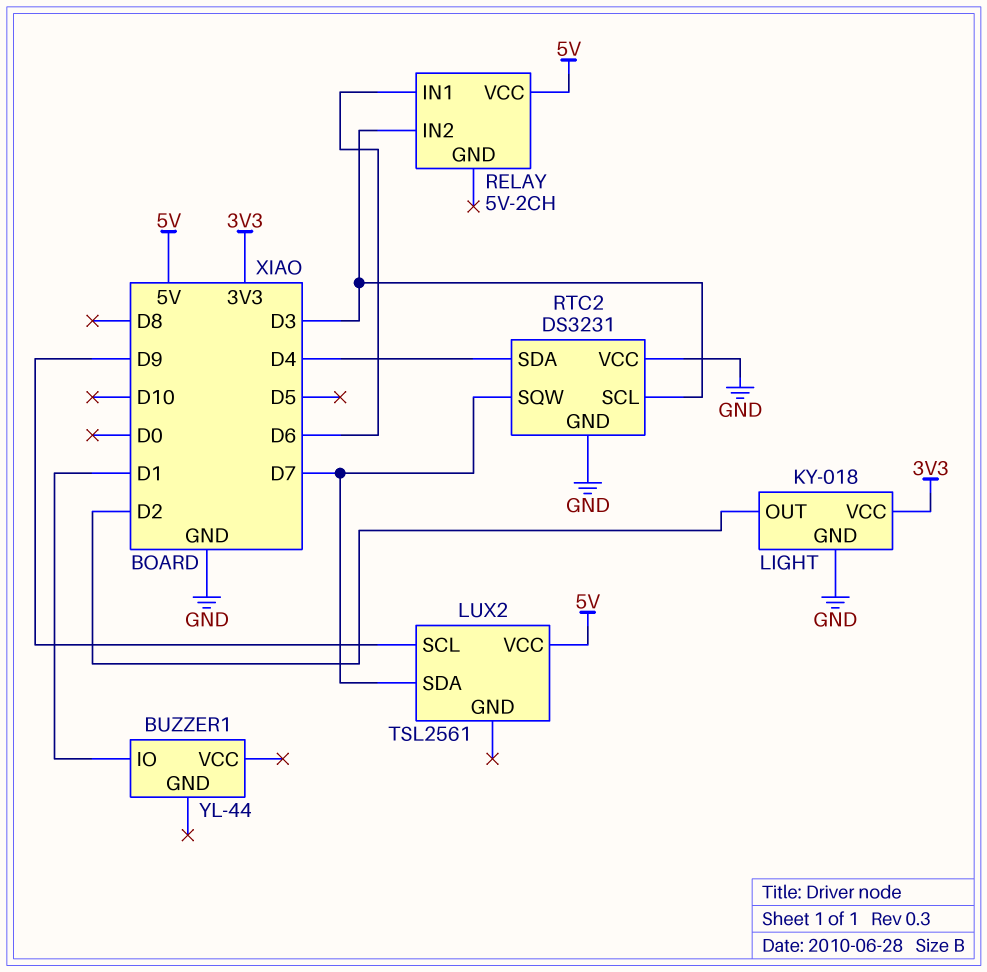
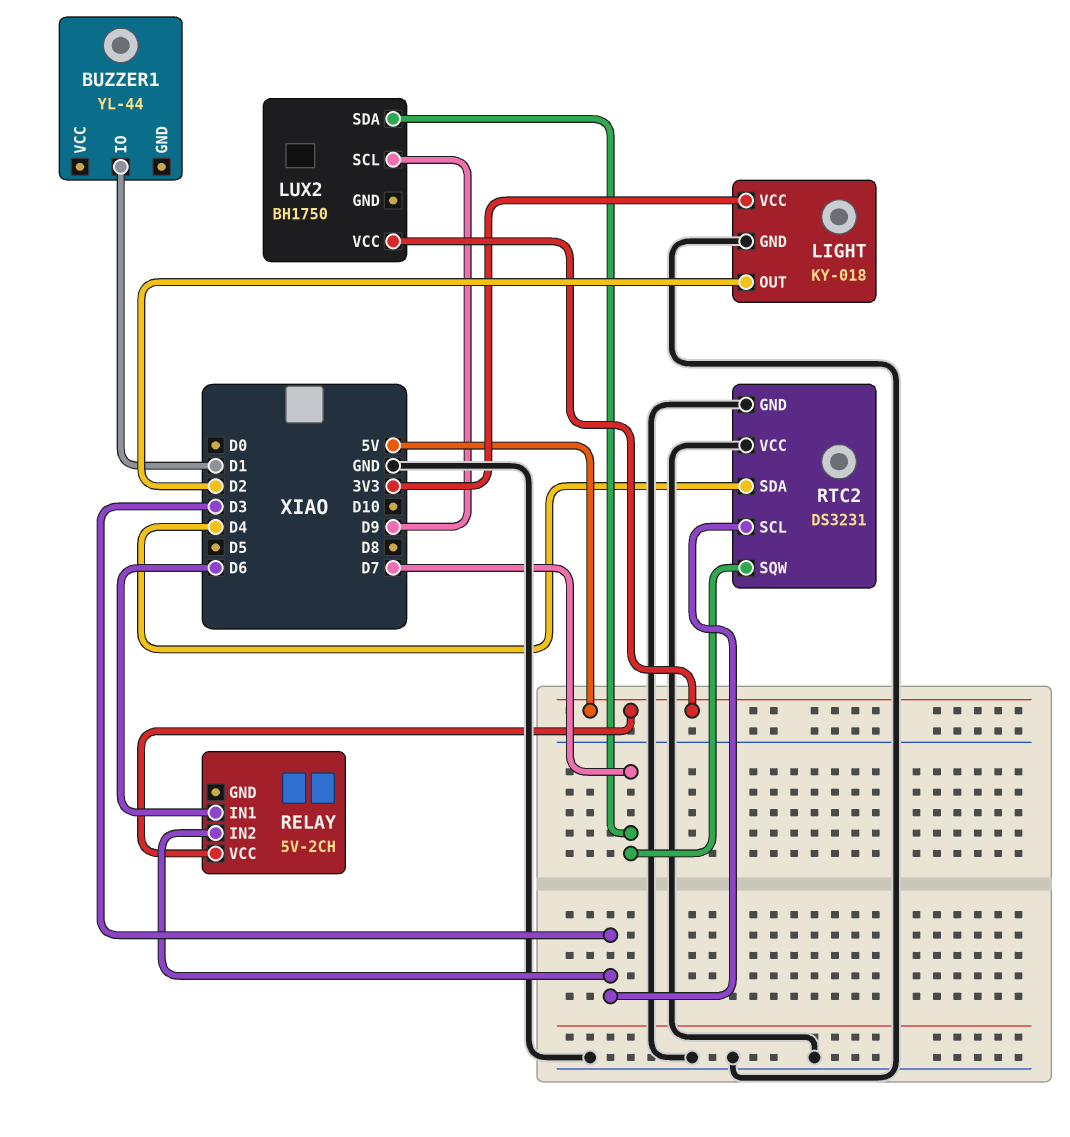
LUX2: TSL2561 -> BH1750

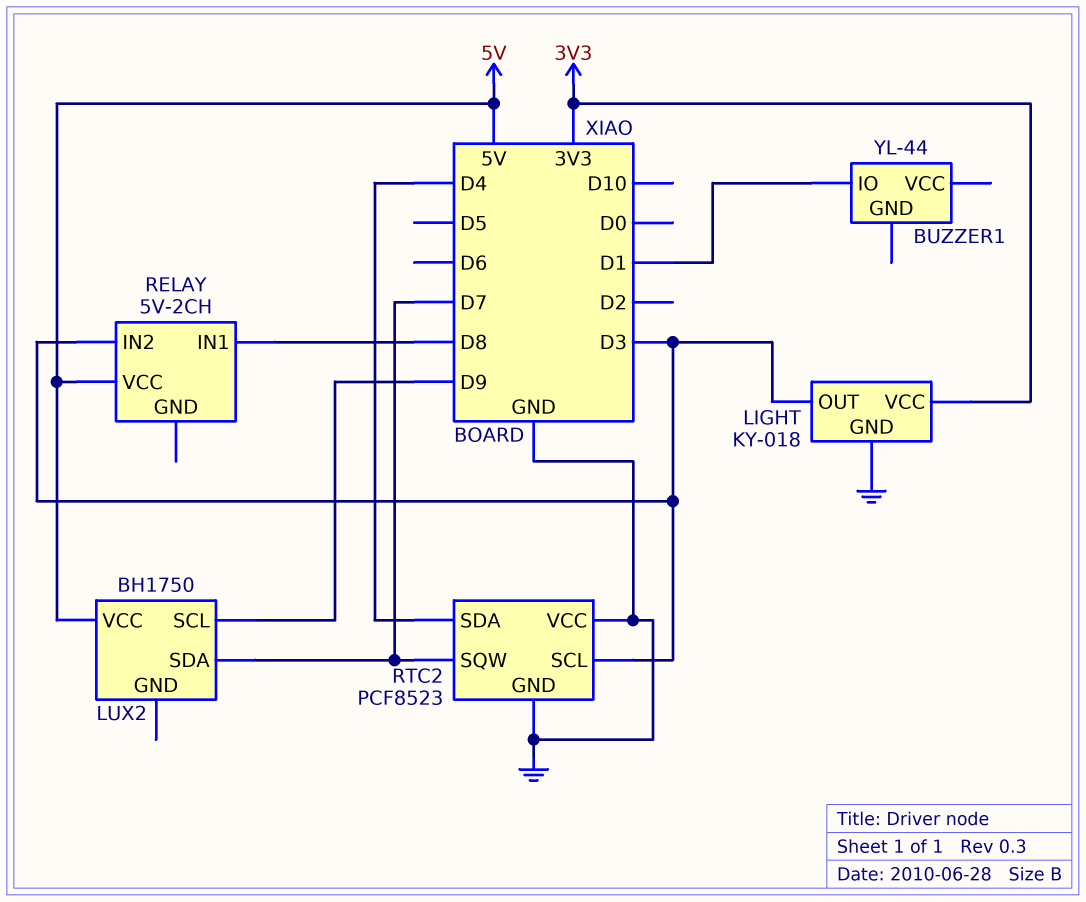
LIGHT pin OUT: D2 -> D3
RELAY pin IN1: D6 -> D8
RTC2: DS3231 -> PCF8523

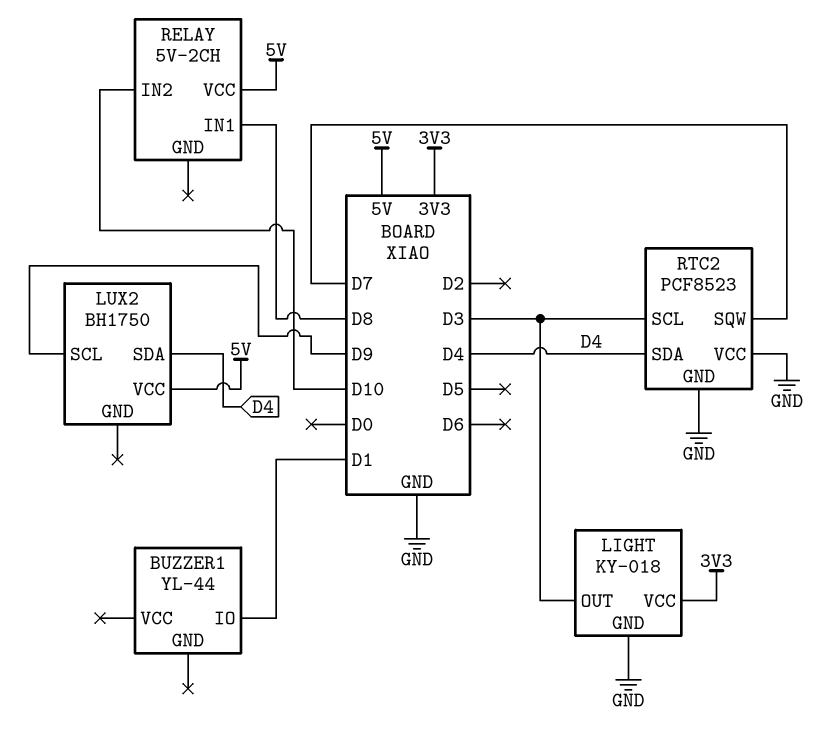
LUX2 pin SDA: D7 -> D4
RELAY pin IN2: D3 -> D10

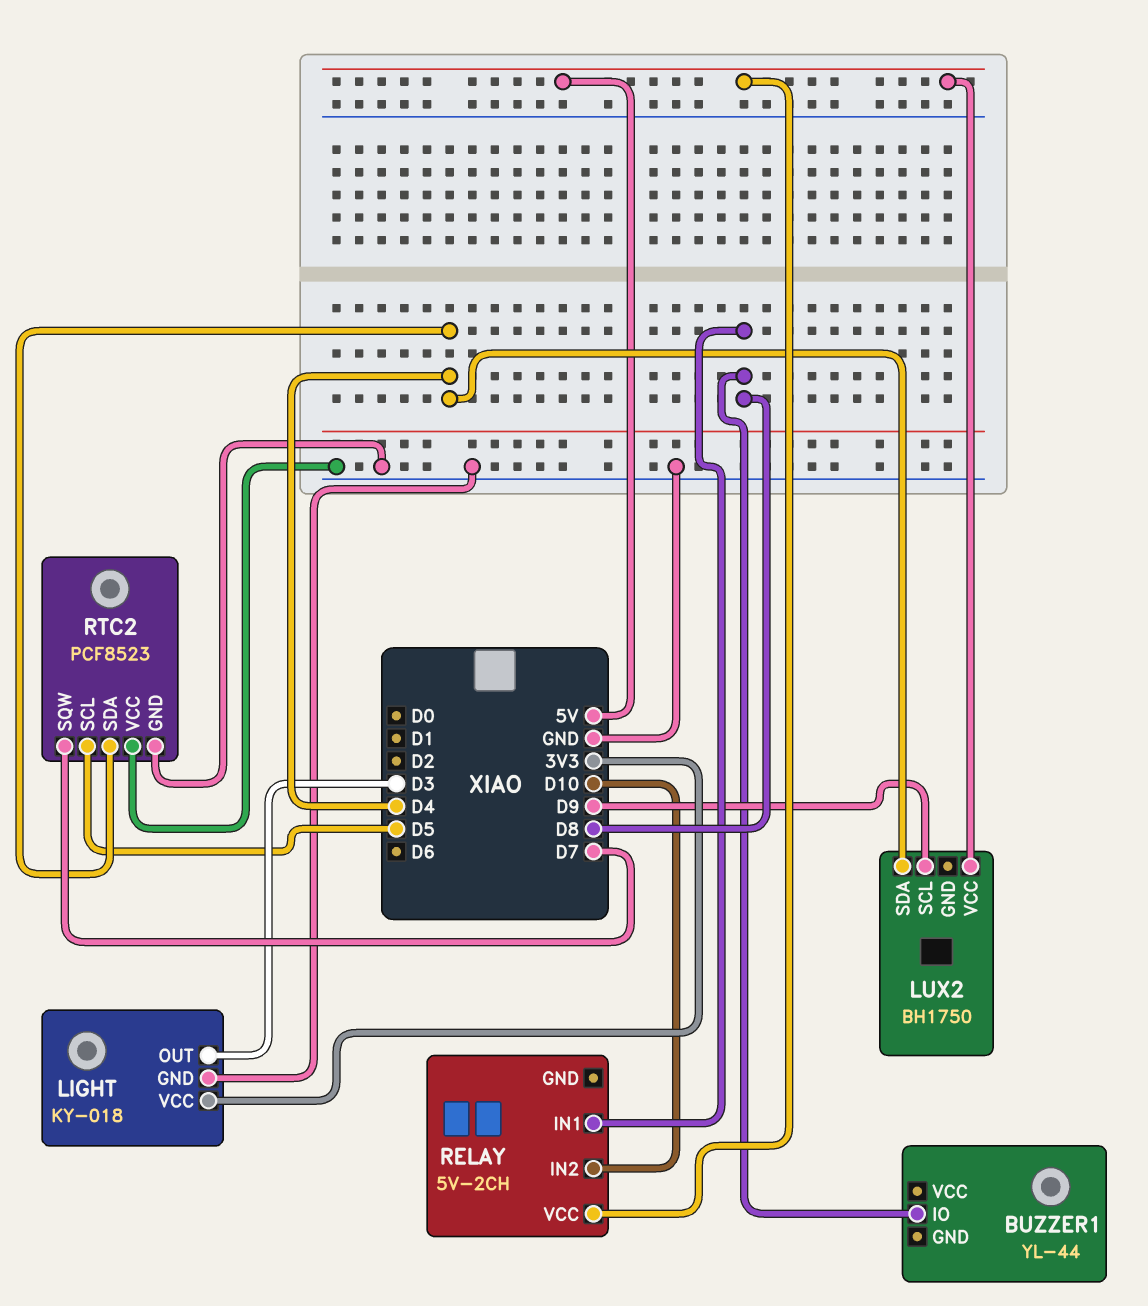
BUZZER1 pin IO: D1 -> D8
RTC2 pin SCL: D3 -> D5

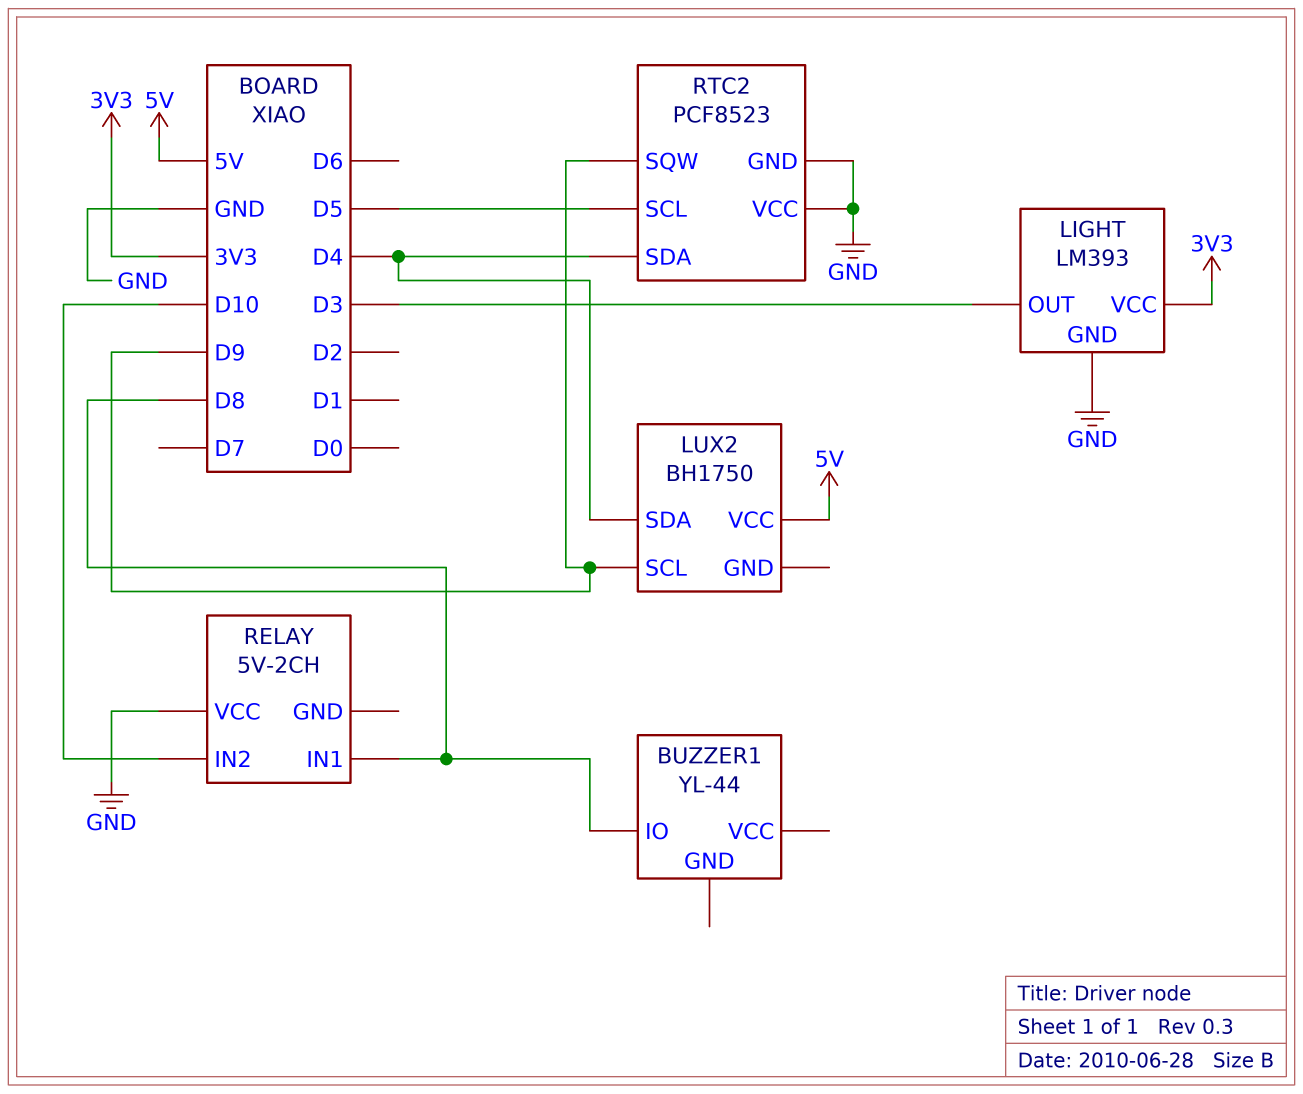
LIGHT: KY-018 -> LM393
RELAY pin VCC: 5V -> GND
RTC2 pin SQW: D7 -> D9

